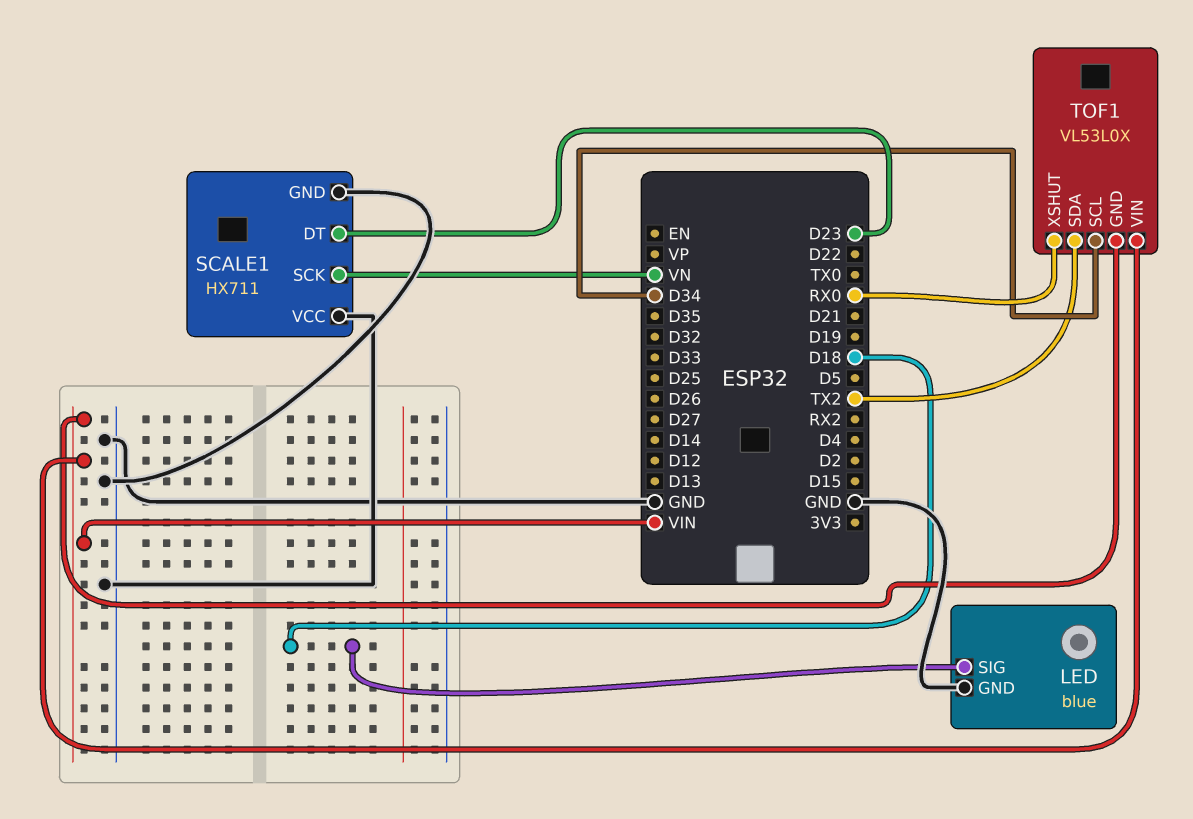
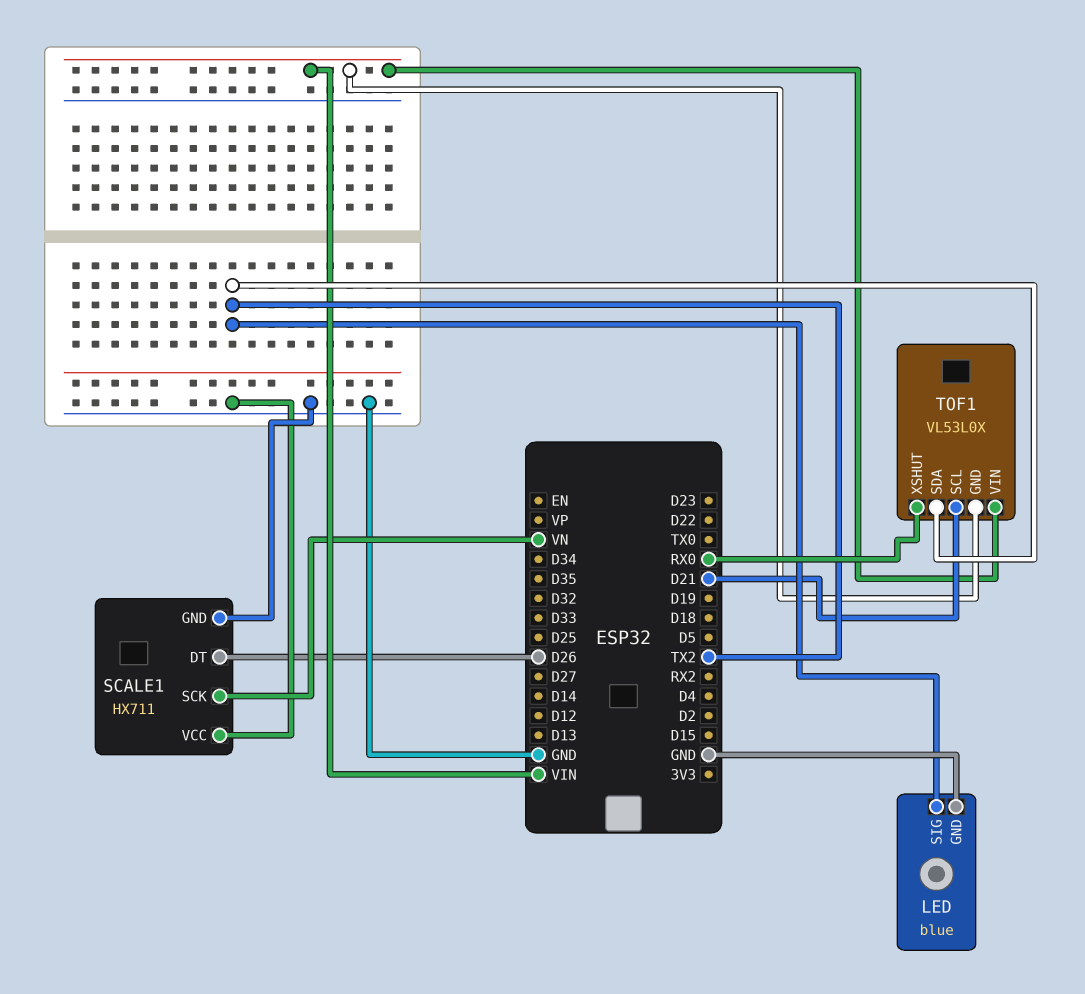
LED pin SIG: D18 -> TX2
SCALE1 pin DT: D23 -> D26
TOF1 pin SCL: D34 -> D21

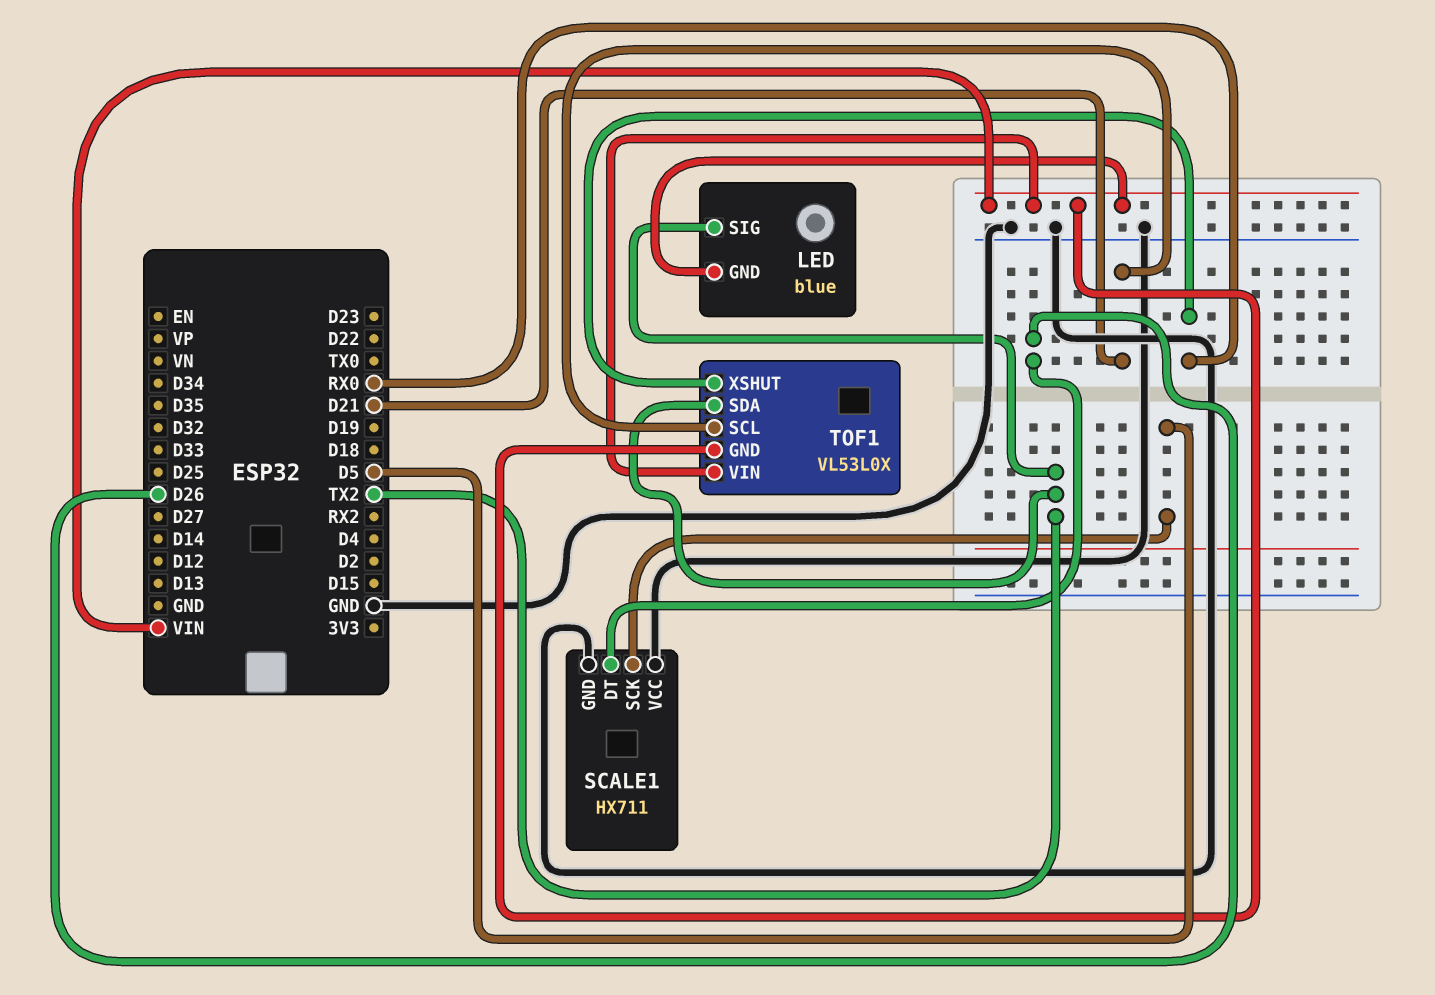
LED pin GND: GND -> VIN
SCALE1 pin SCK: VN -> D5

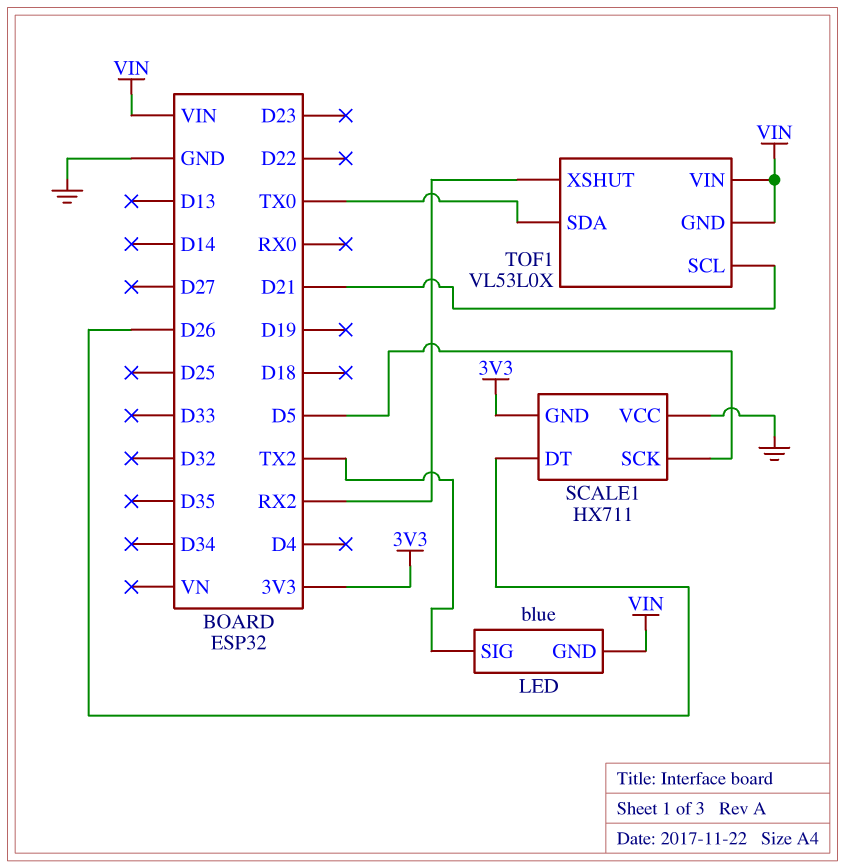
SCALE1 pin GND: GND -> 3V3
TOF1 pin SDA: TX2 -> TX0
TOF1 pin XSHUT: RX0 -> RX2

